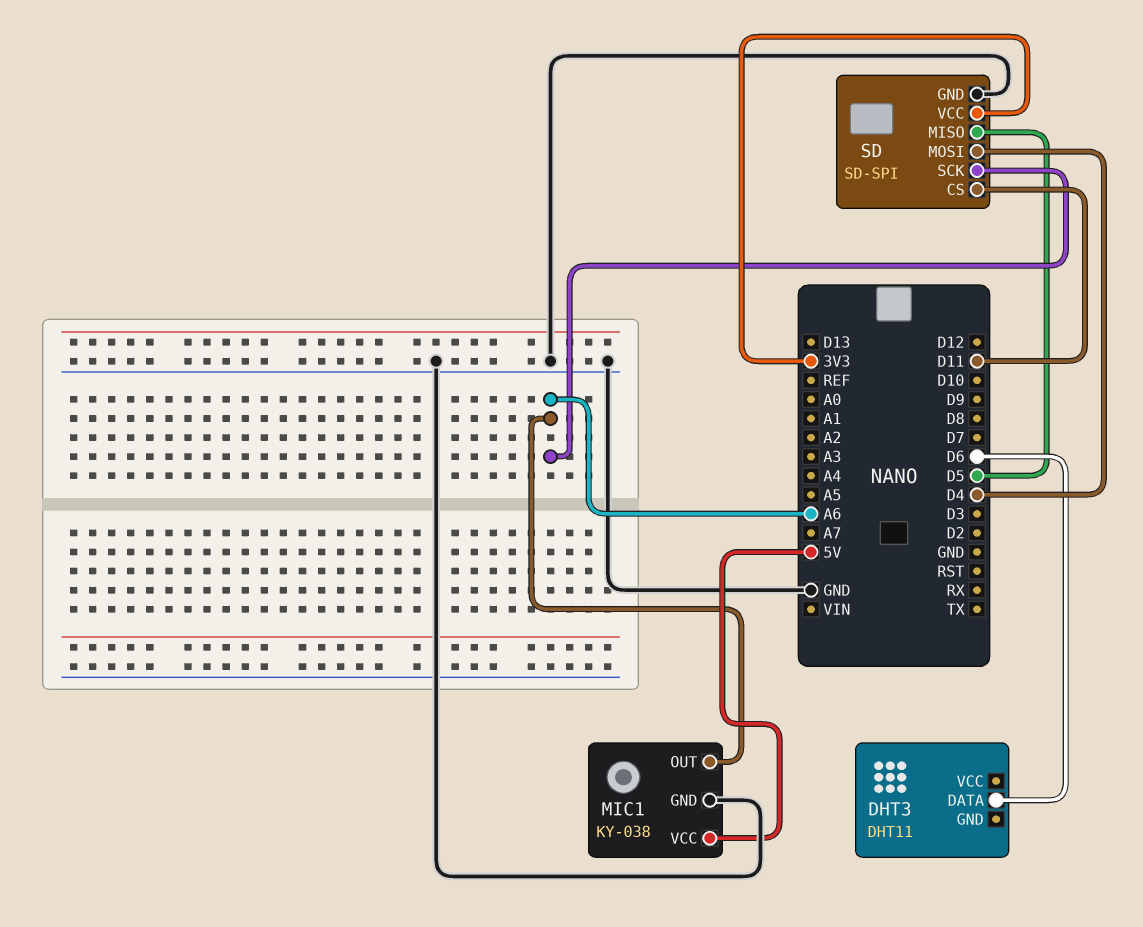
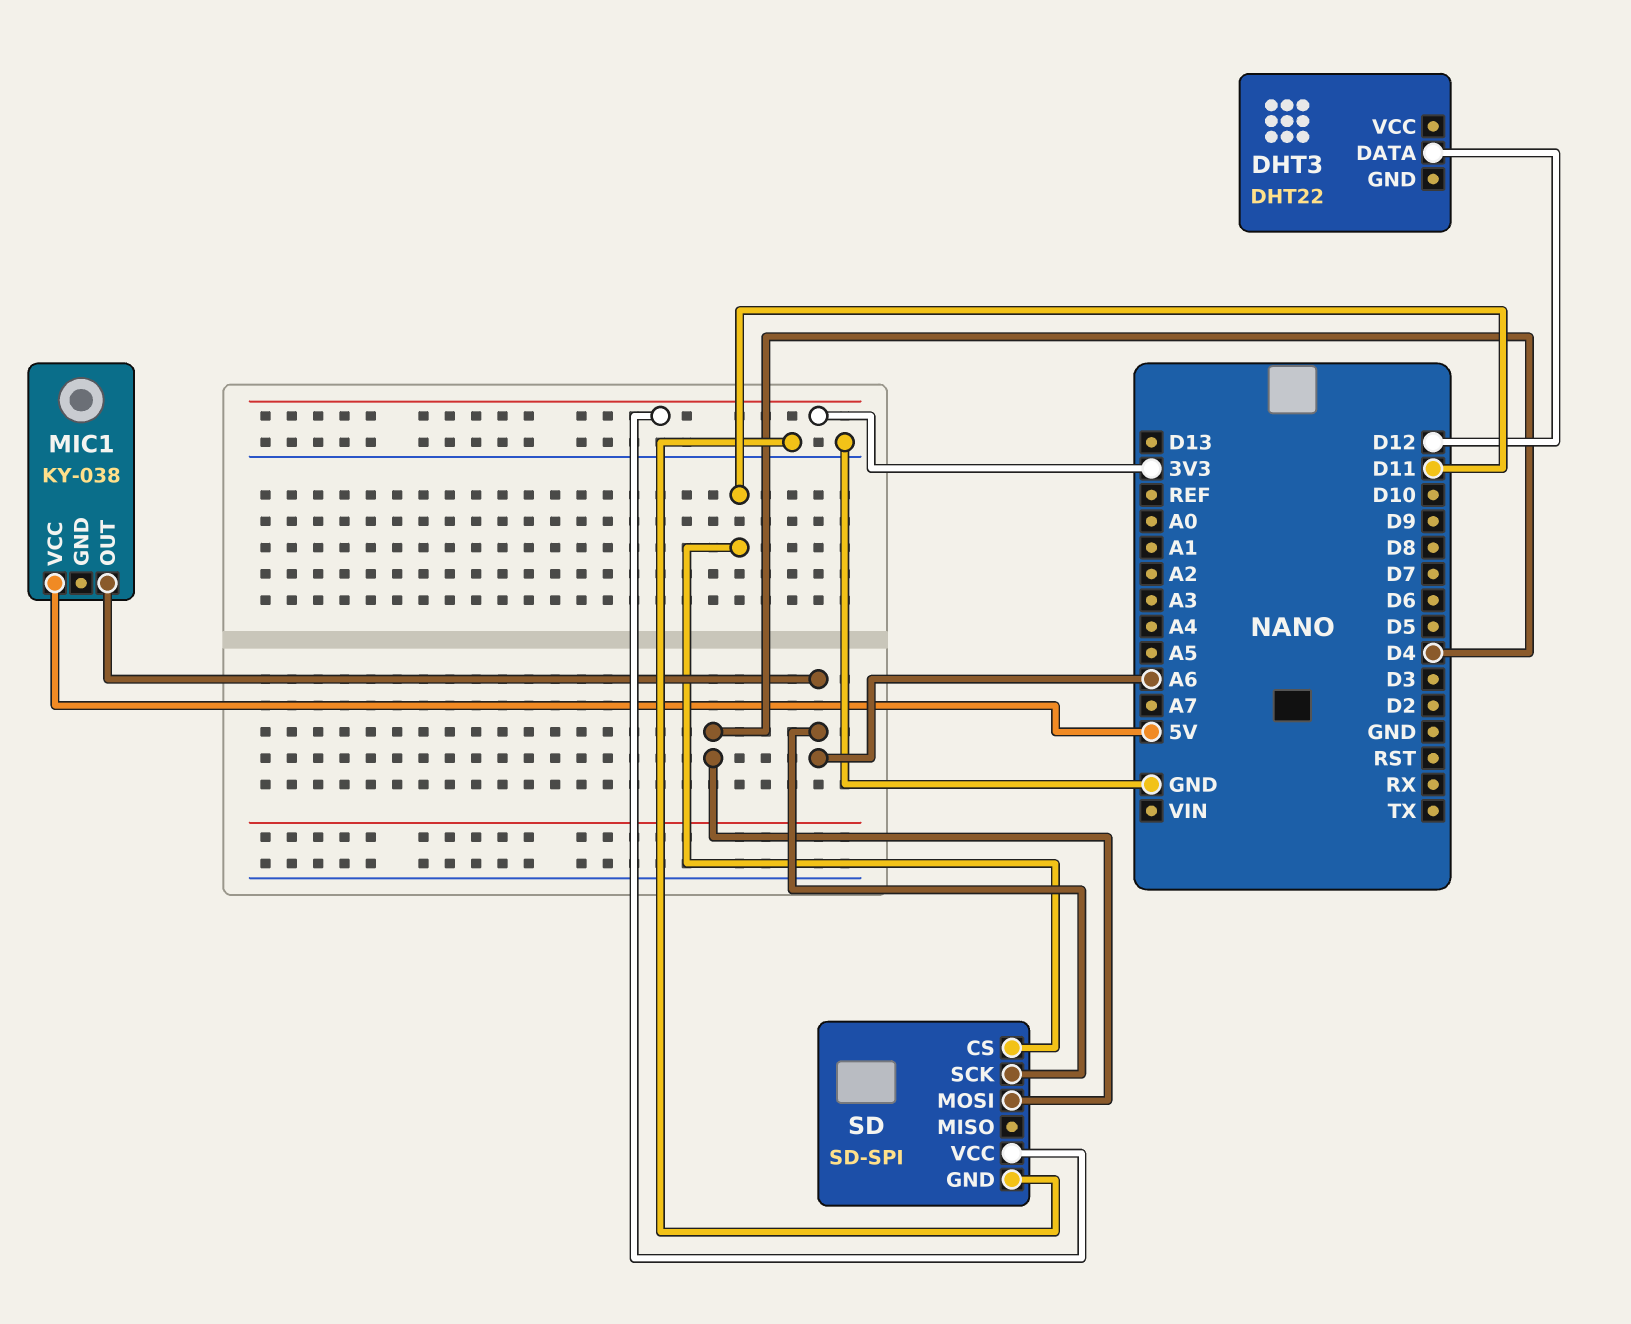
DHT3: DHT11 -> DHT22
DHT3 pin DATA: D6 -> D12
MIC1 pin GND: GND -> none
SD pin MISO: D5 -> none

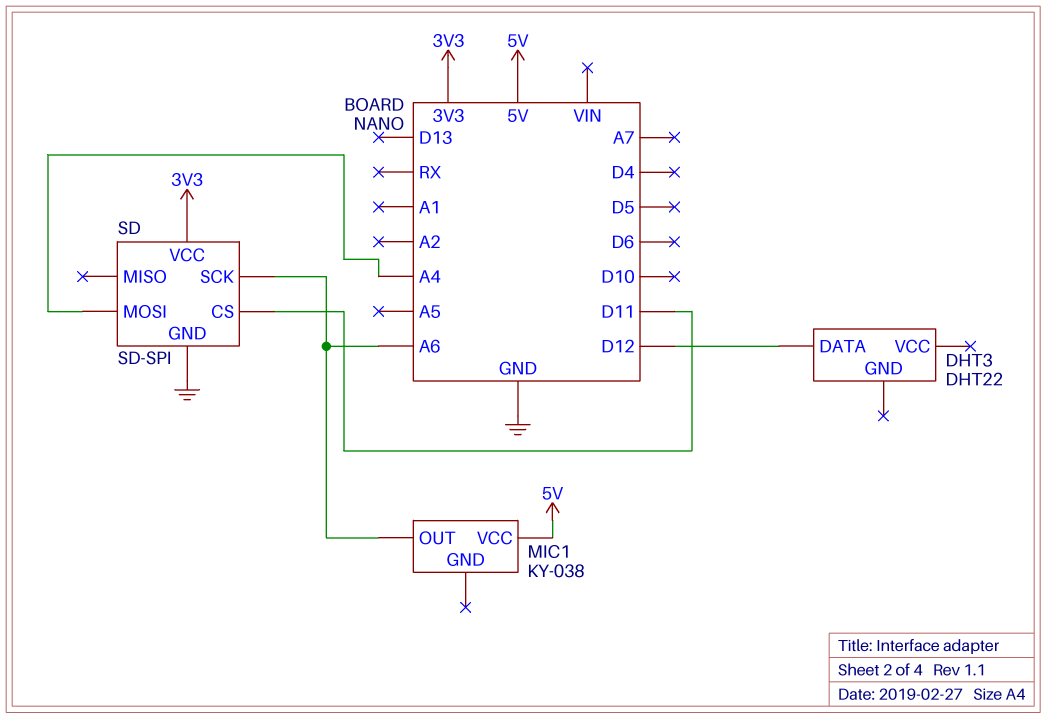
SD pin MOSI: D4 -> A4

